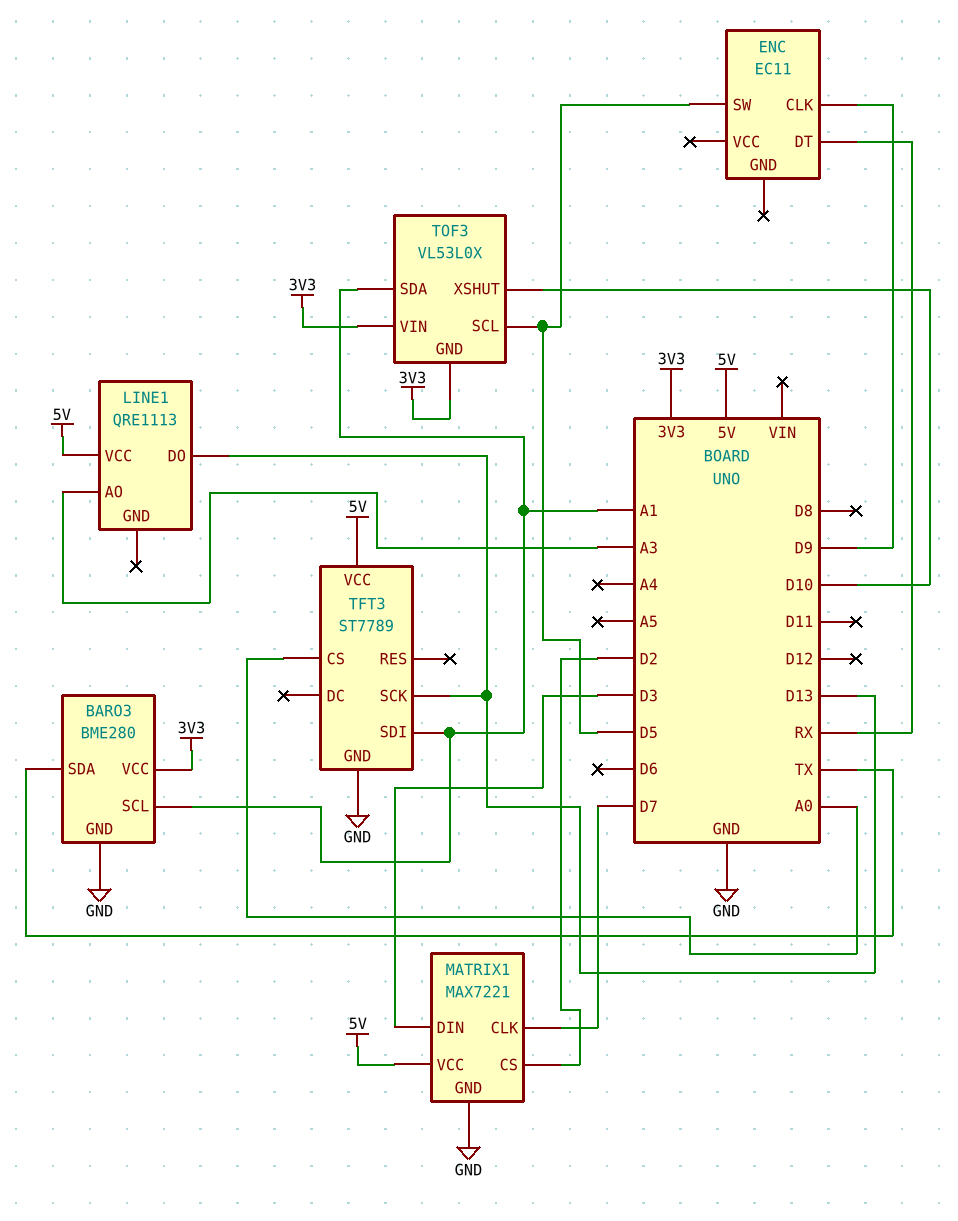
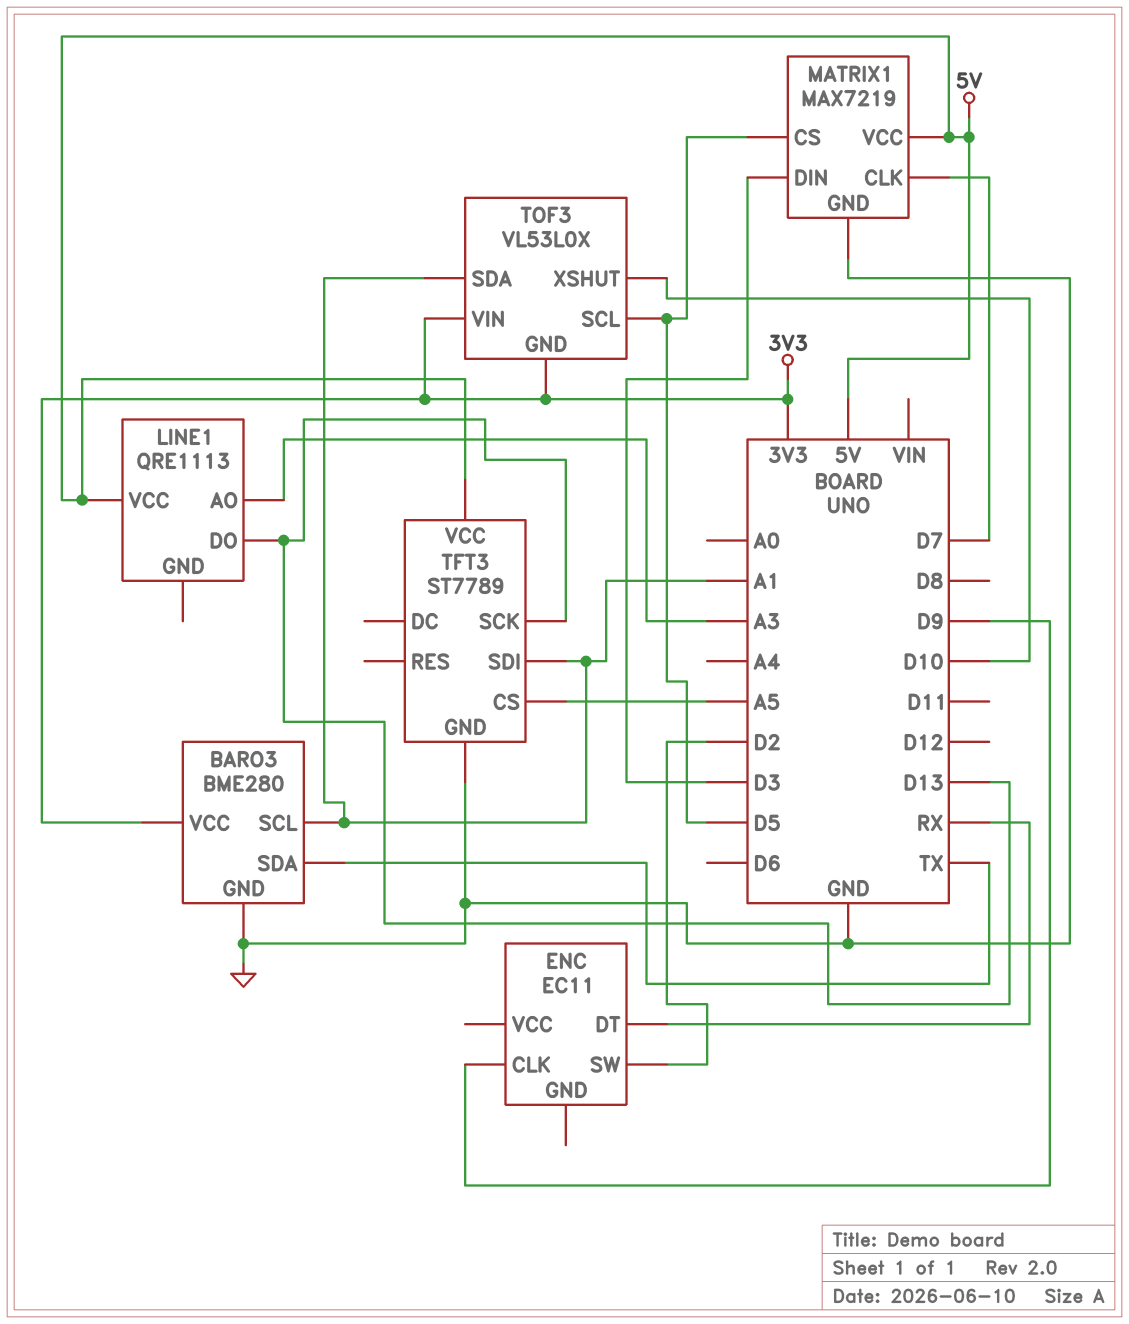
ENC pin SW: D5 -> D2
MATRIX1: MAX7221 -> MAX7219
MATRIX1 pin CS: D2 -> D5
TFT3 pin CS: A0 -> A5

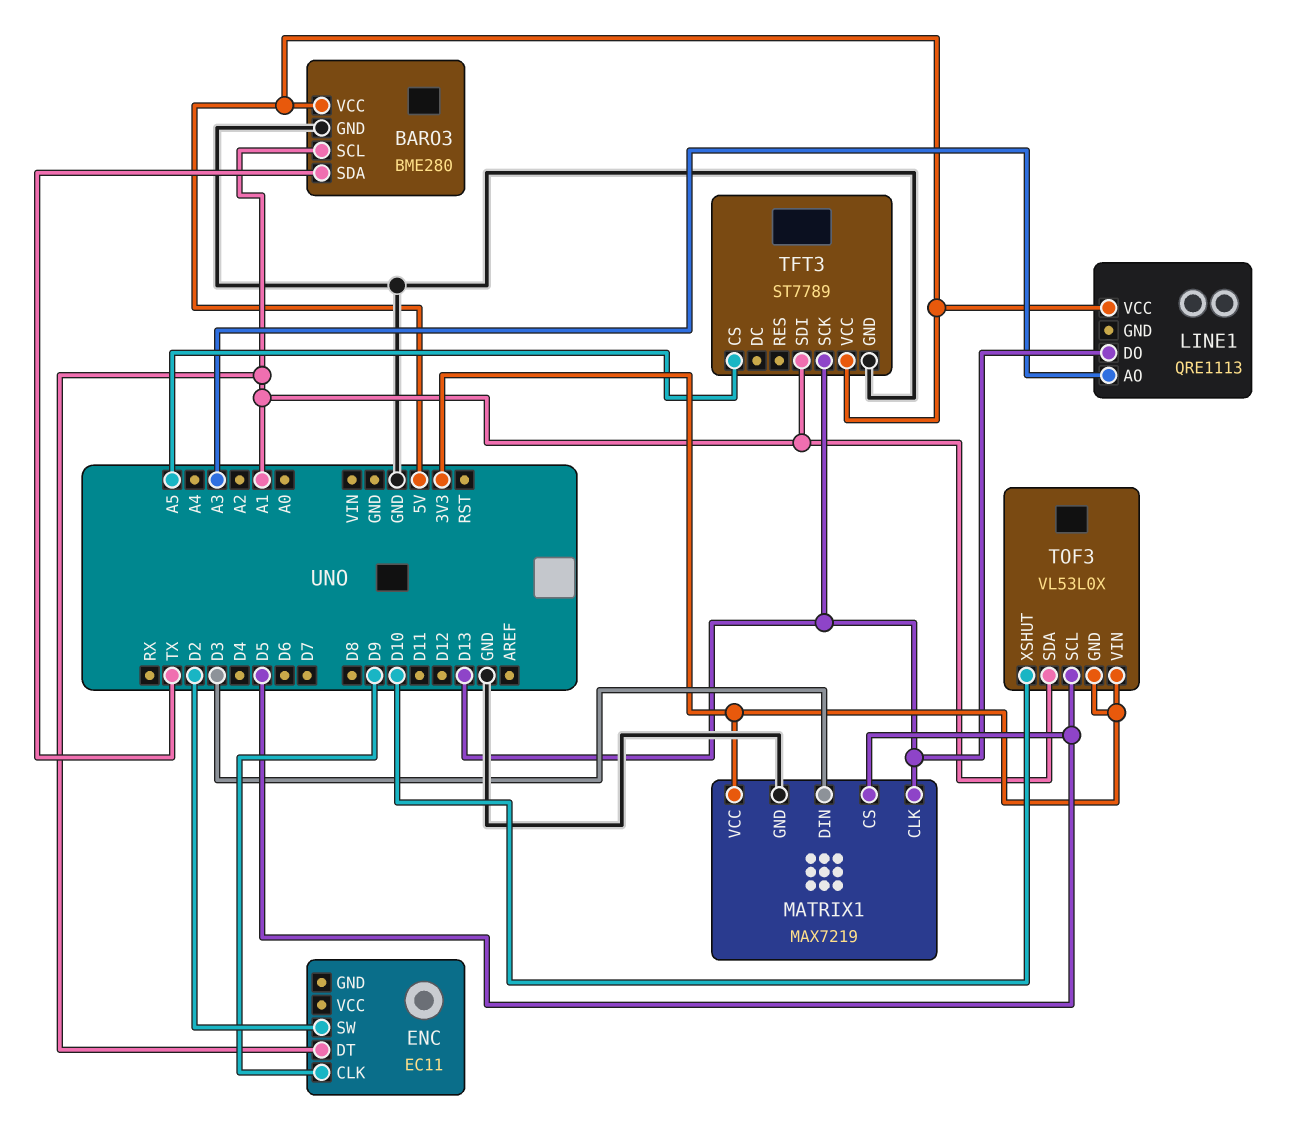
BARO3 pin VCC: 3V3 -> 5V
ENC pin DT: RX -> A1
MATRIX1 pin CLK: D7 -> D13
MATRIX1 pin VCC: 5V -> 3V3

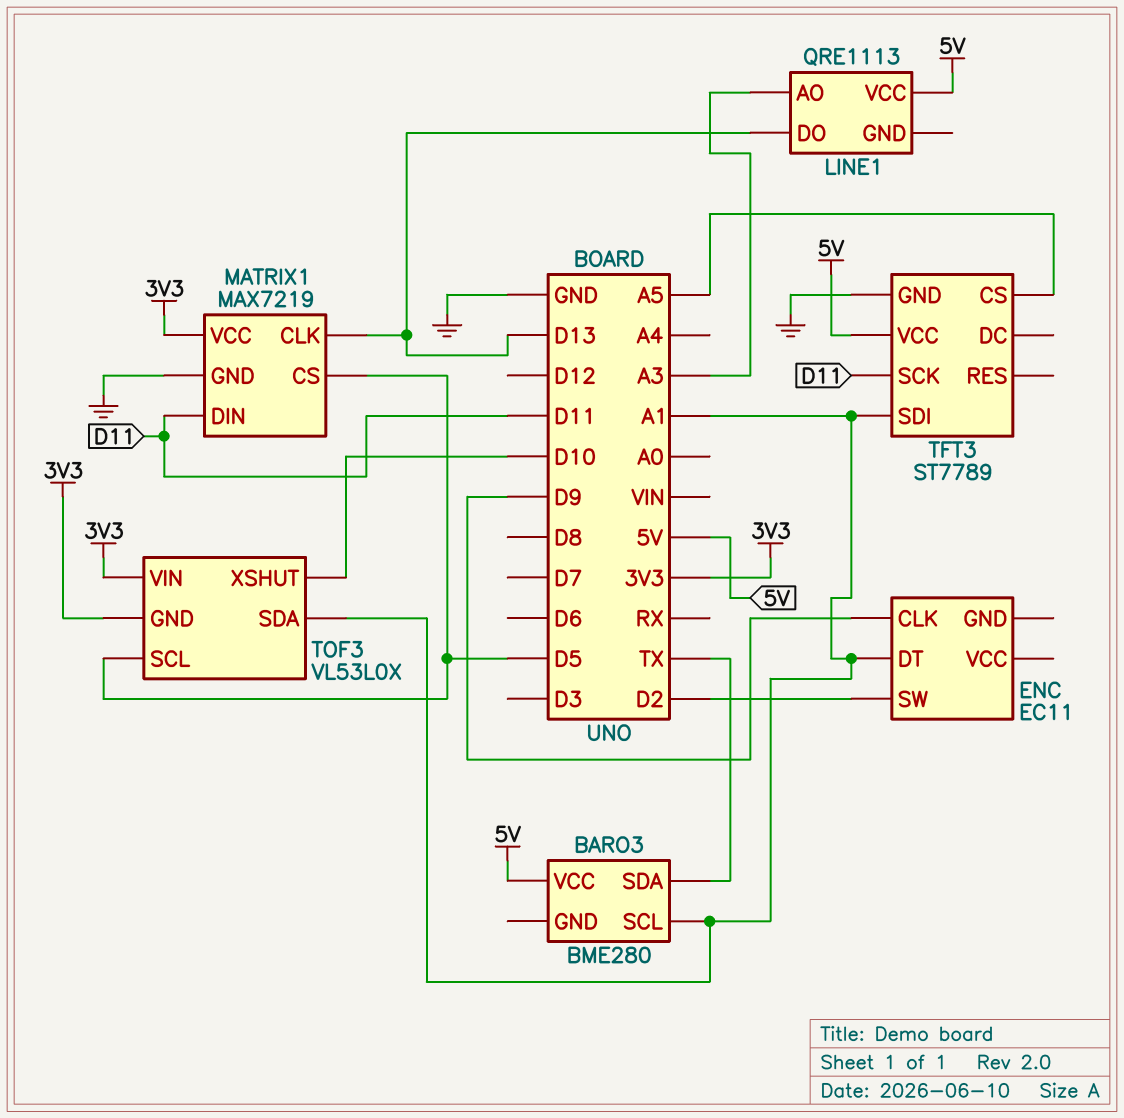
BARO3 pin GND: GND -> none
MATRIX1 pin DIN: D3 -> D11
TFT3 pin SCK: D13 -> D11

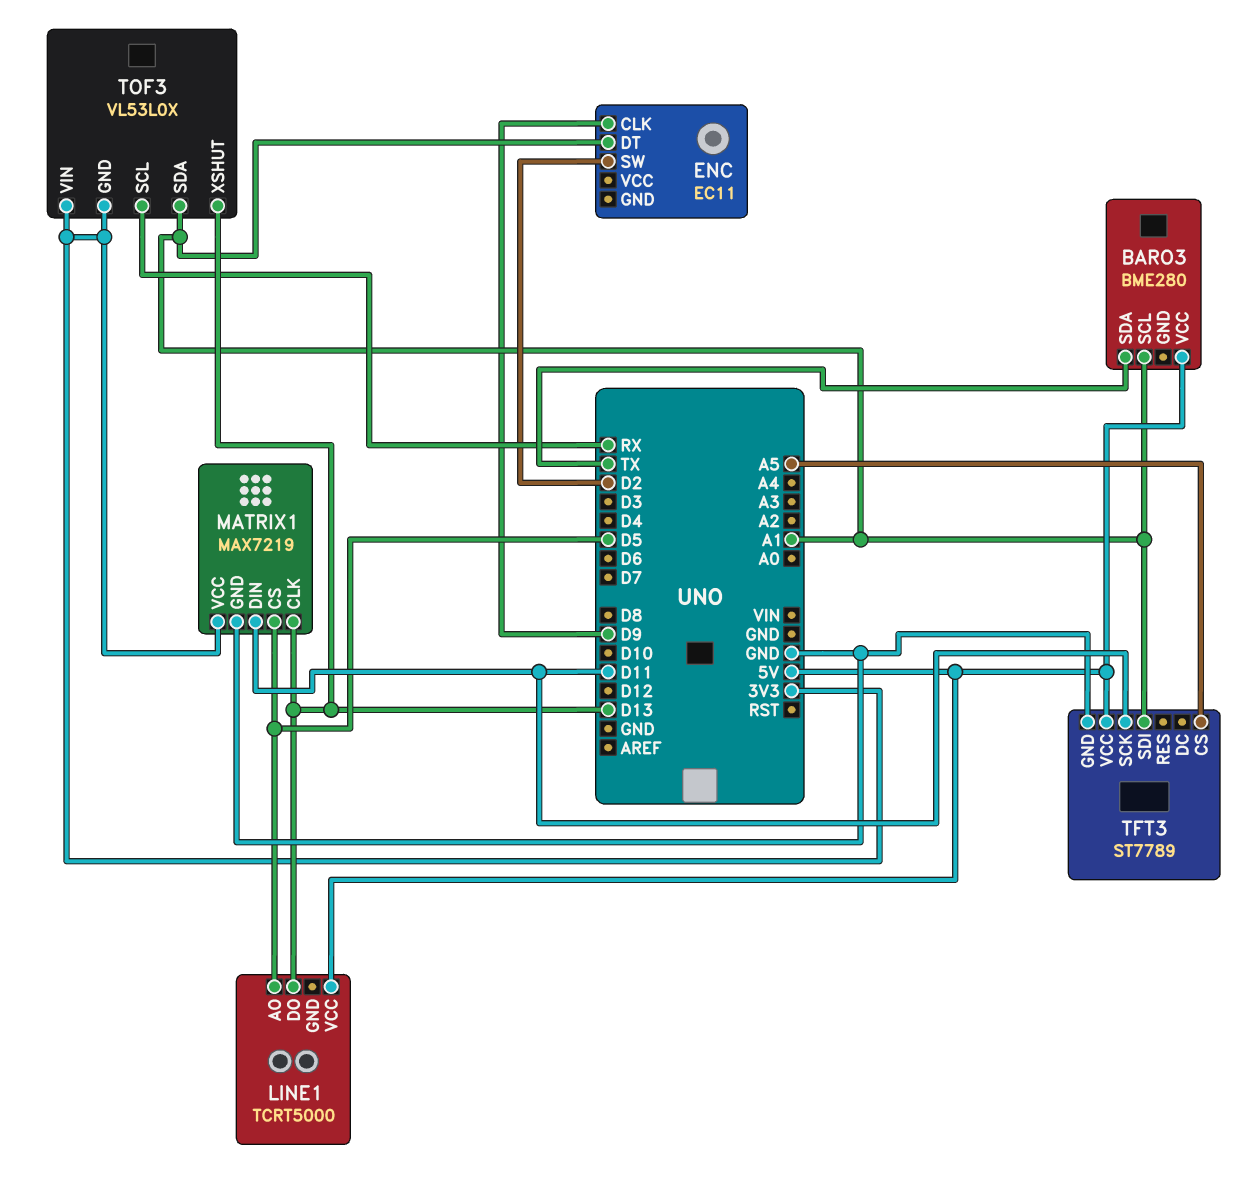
LINE1: QRE1113 -> TCRT5000
LINE1 pin AO: A3 -> D5
TOF3 pin SCL: D5 -> RX
TOF3 pin XSHUT: D10 -> D13

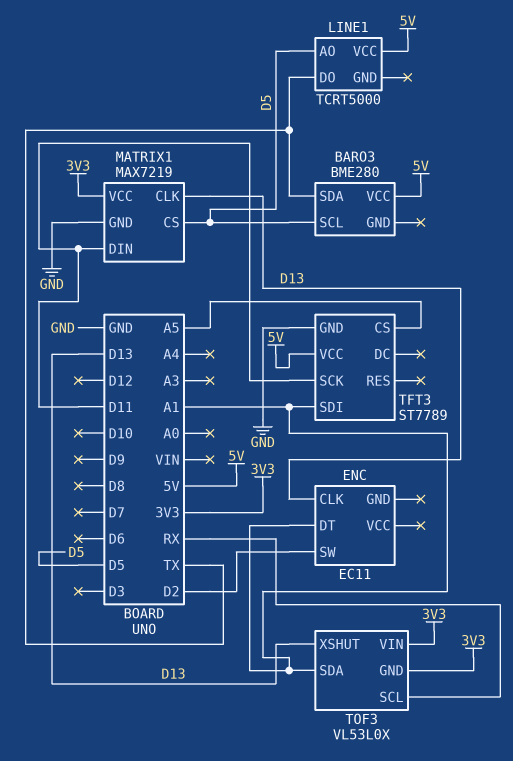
BARO3 pin SCL: A1 -> D5
ENC pin CLK: D9 -> D13
LINE1 pin DO: D13 -> TX

